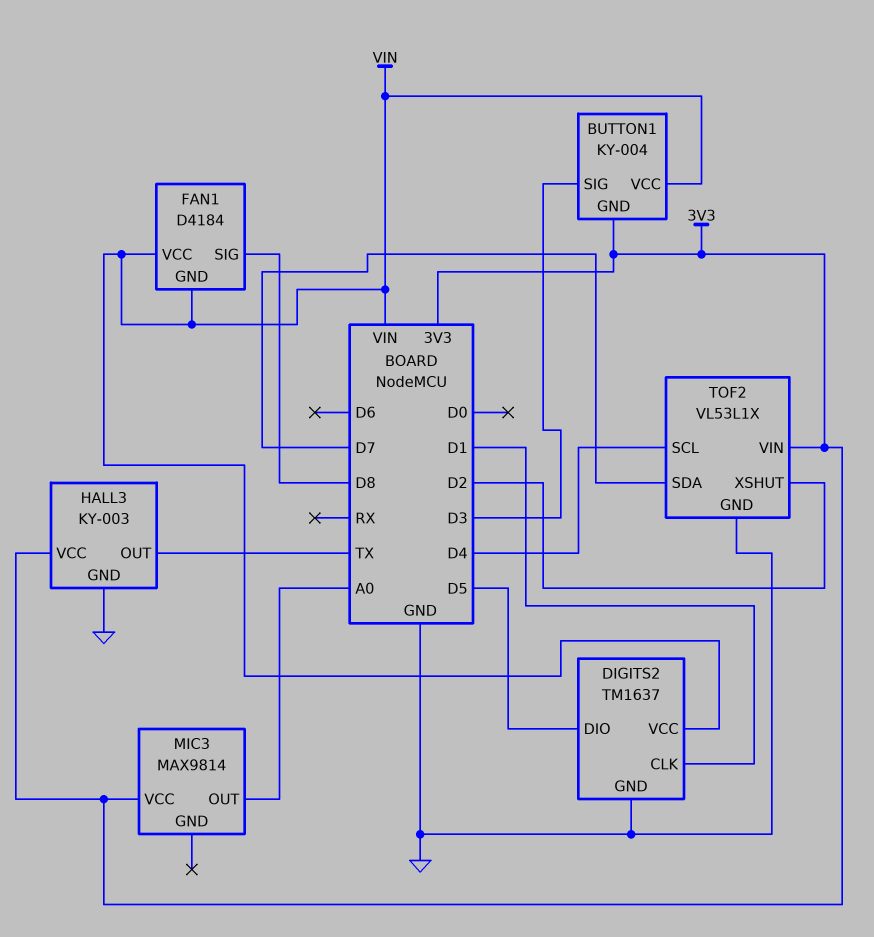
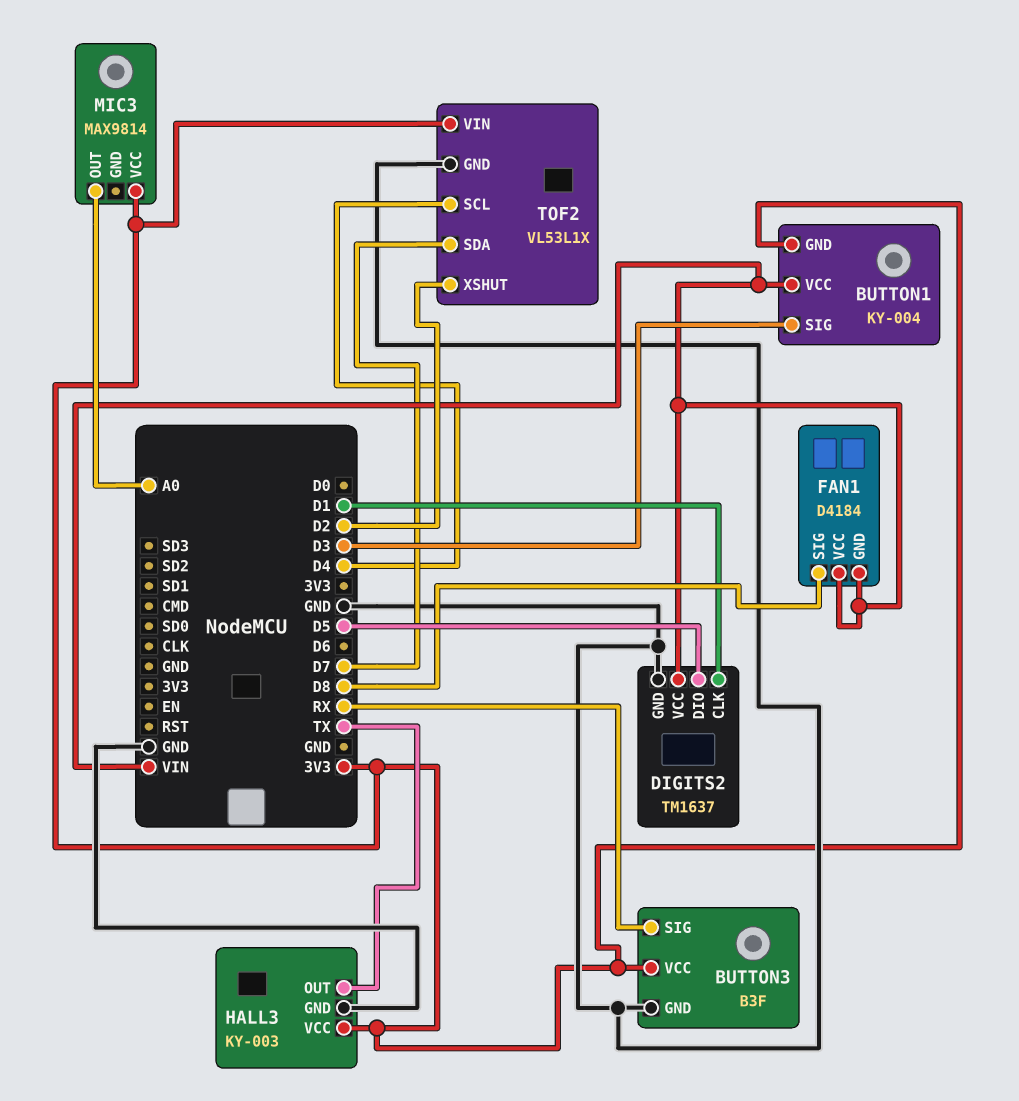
BUTTON3: none -> B3F
BUTTON3 pin GND: none -> GND
BUTTON3 pin SIG: none -> RX
BUTTON3 pin VCC: none -> 3V3

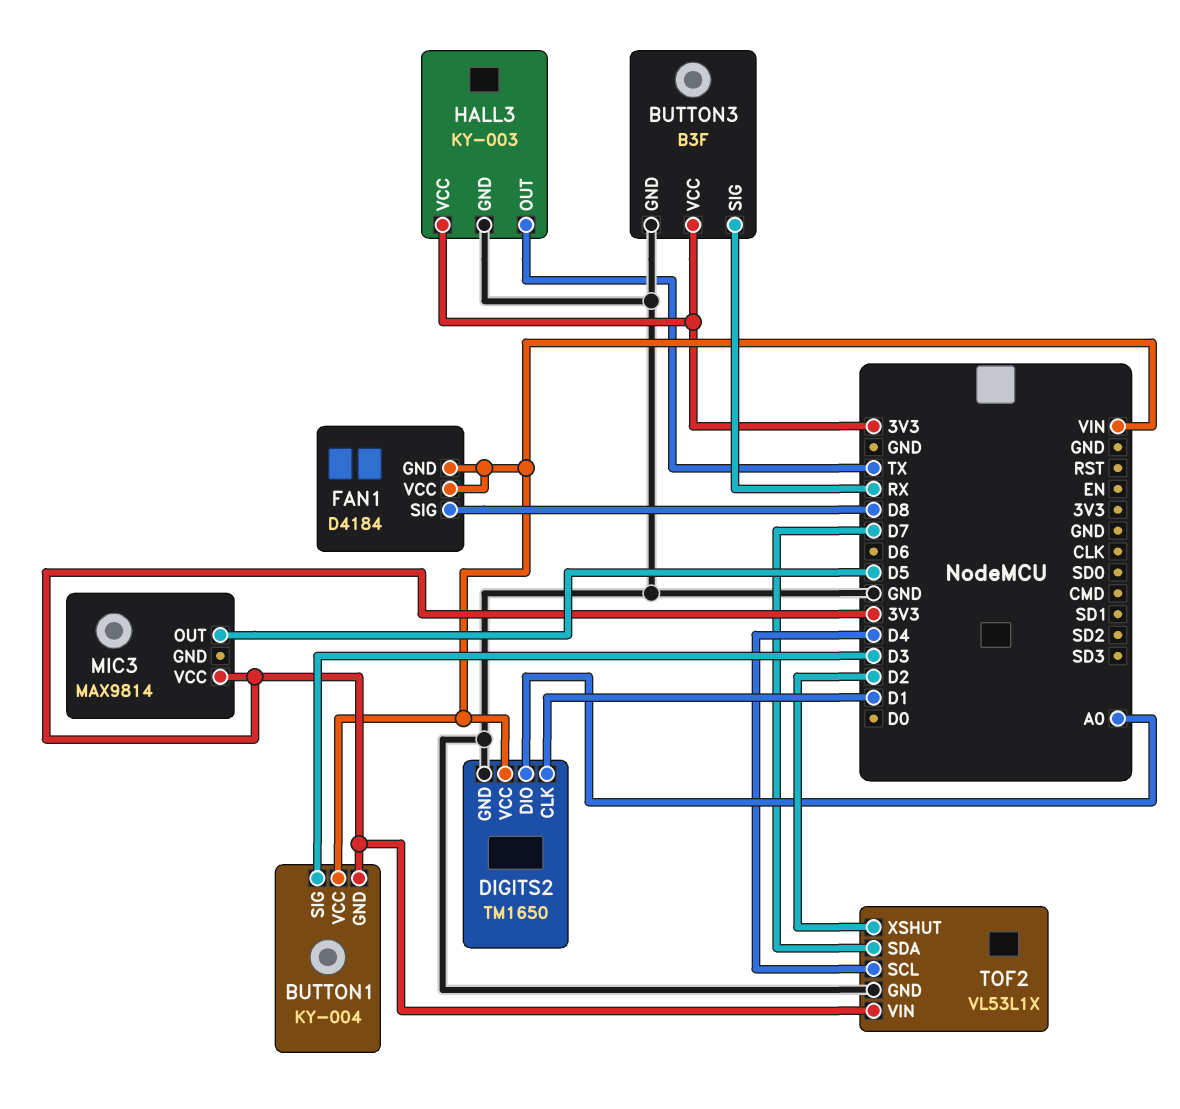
DIGITS2: TM1637 -> TM1650
DIGITS2 pin DIO: D5 -> A0
MIC3 pin OUT: A0 -> D5

